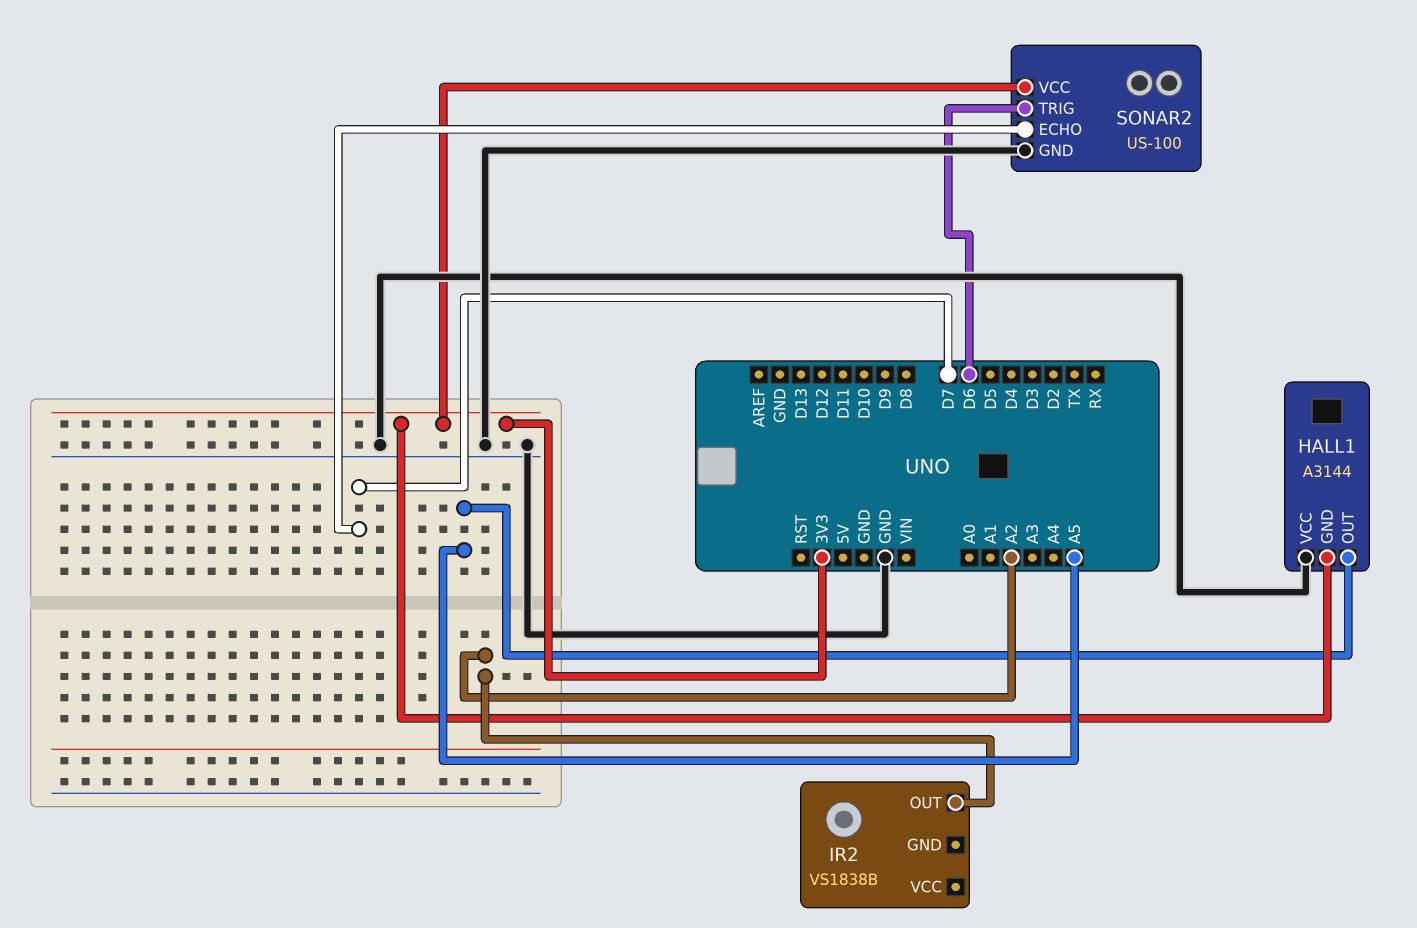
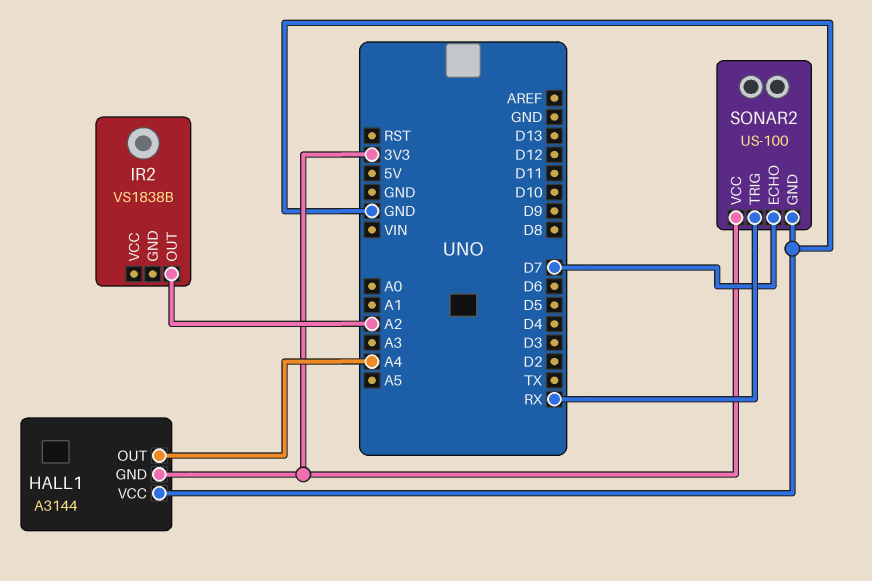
HALL1 pin OUT: A5 -> A4
SONAR2 pin TRIG: D6 -> RX

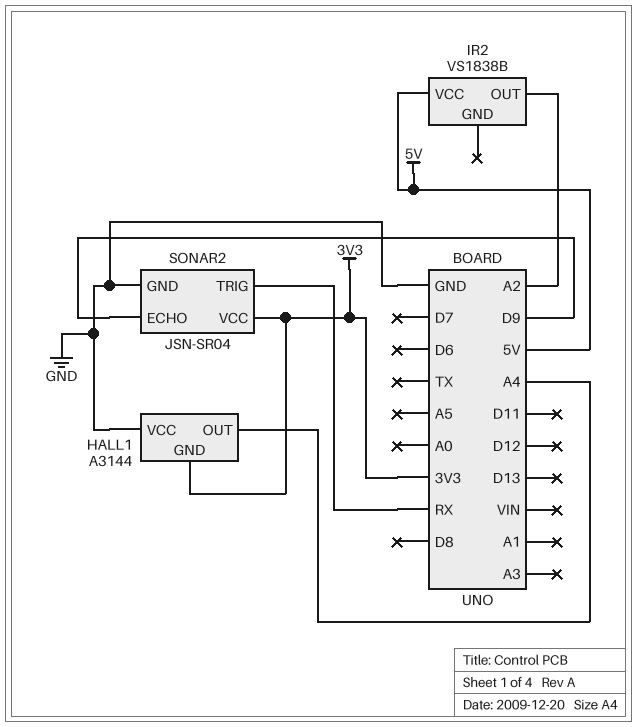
IR2 pin VCC: none -> 5V
SONAR2: US-100 -> JSN-SR04
SONAR2 pin ECHO: D7 -> D9

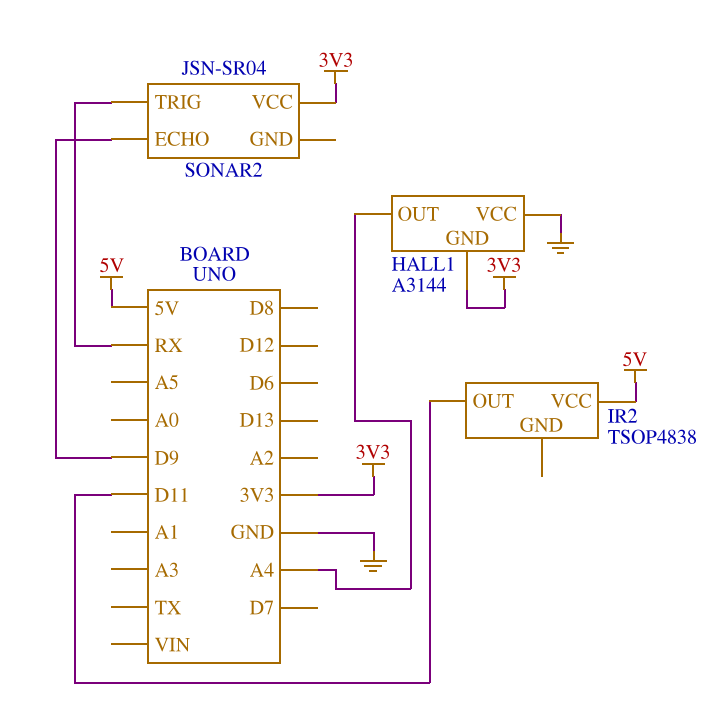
IR2: VS1838B -> TSOP4838
IR2 pin OUT: A2 -> D11
SONAR2 pin GND: GND -> none

